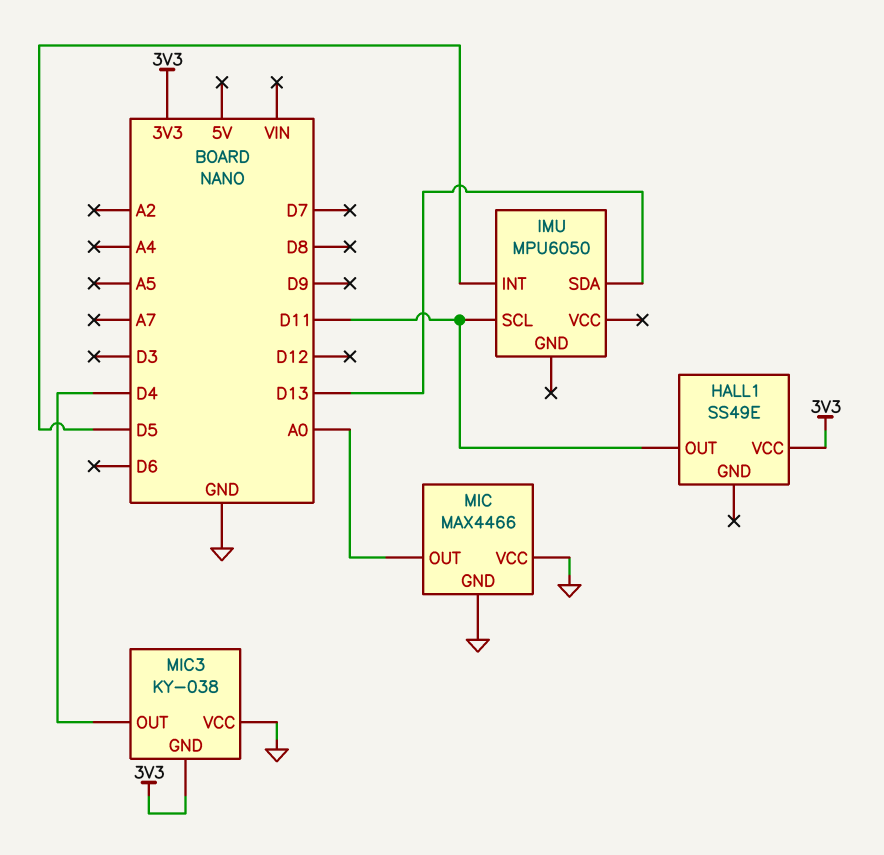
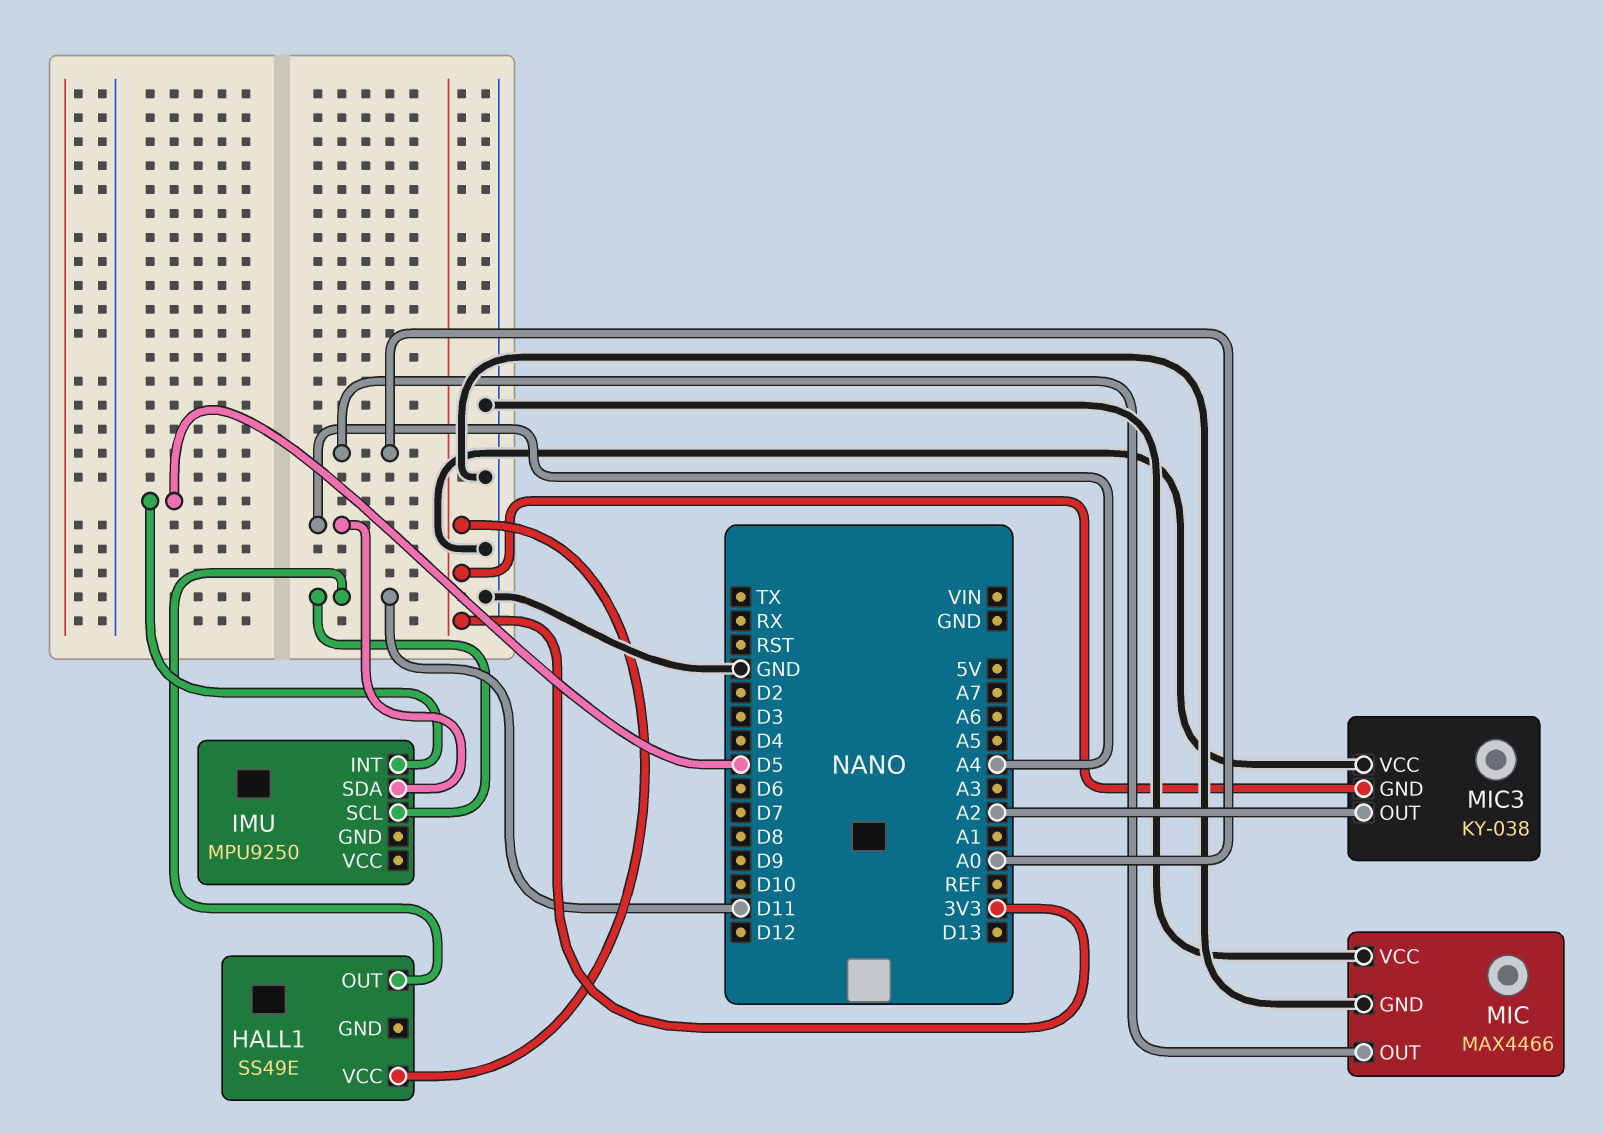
IMU: MPU6050 -> MPU9250
IMU pin SDA: D13 -> A4
MIC3 pin OUT: D4 -> A2

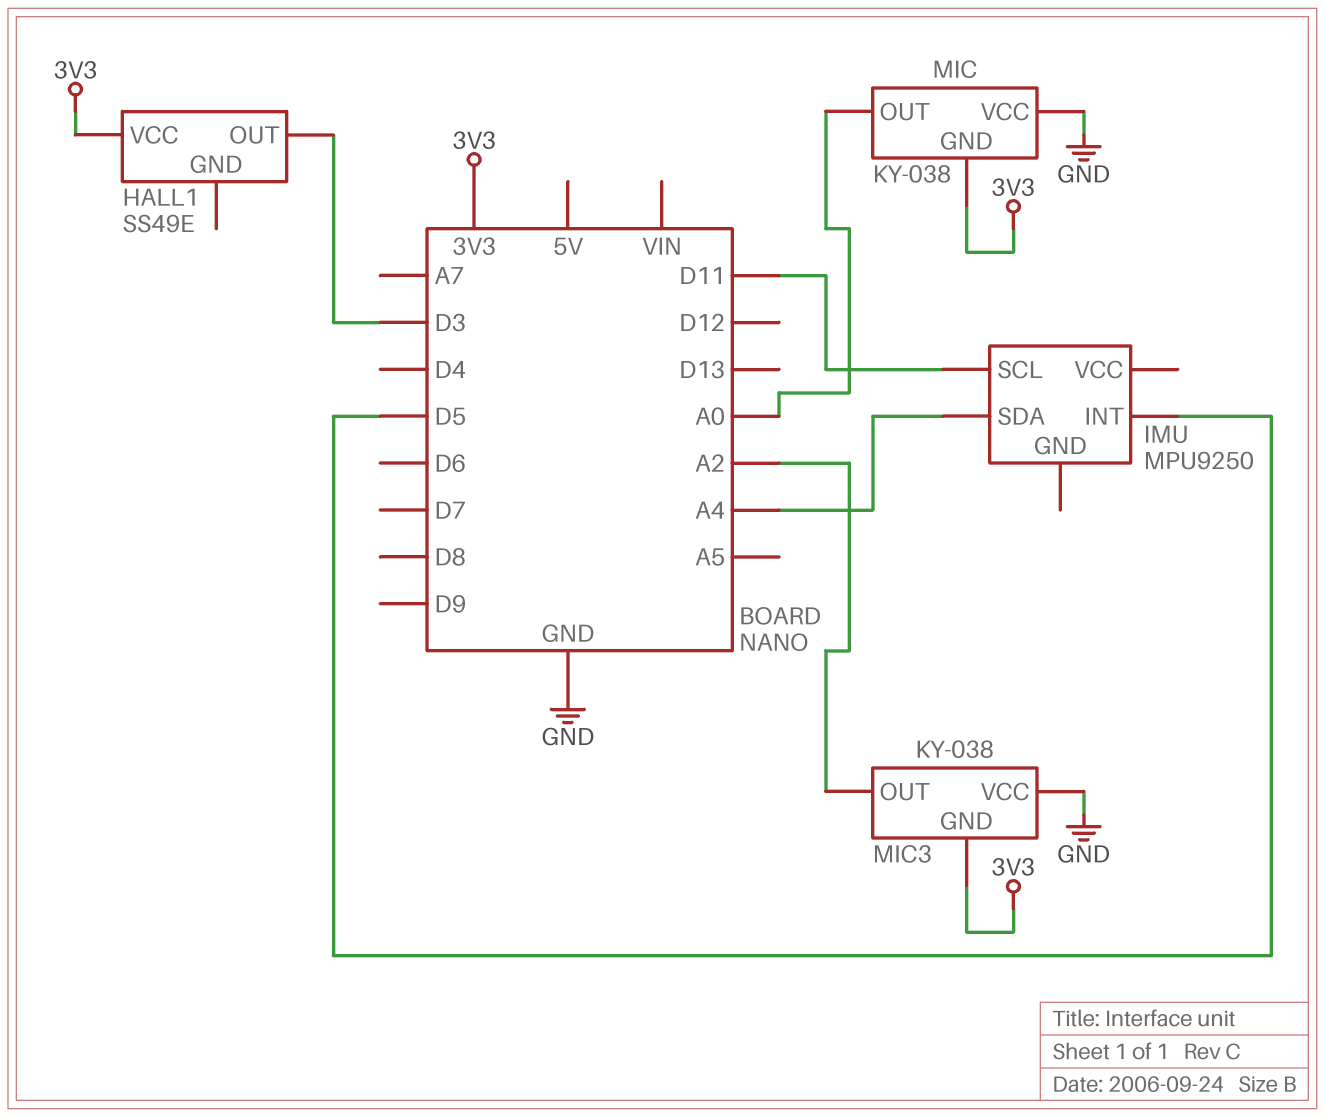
HALL1 pin OUT: D11 -> D3
MIC: MAX4466 -> KY-038
MIC pin GND: GND -> 3V3

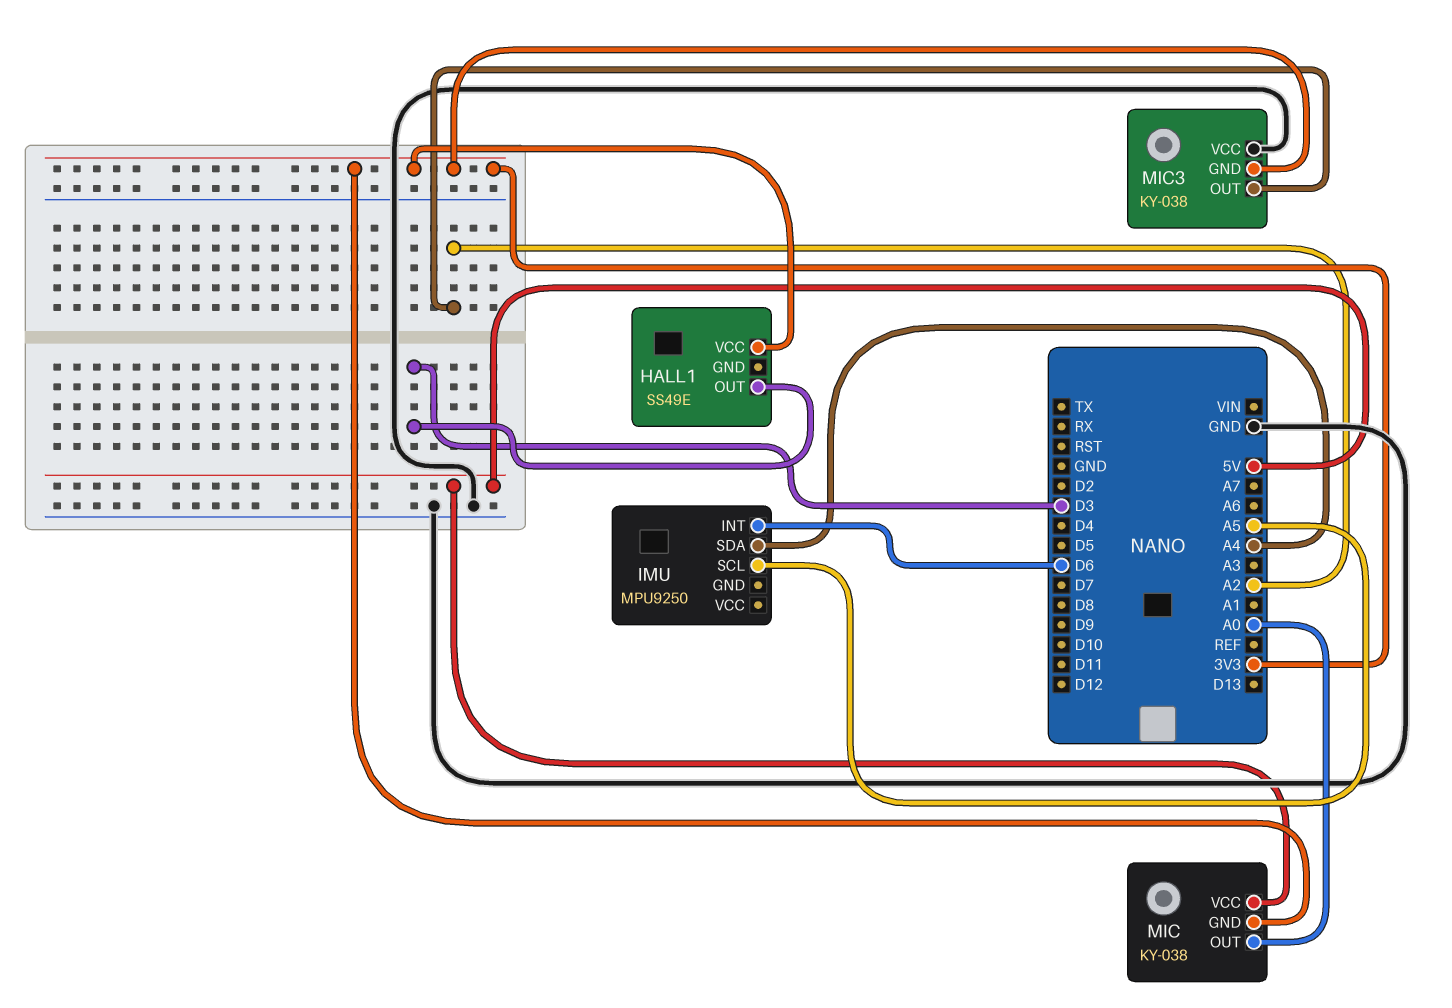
IMU pin INT: D5 -> D6
IMU pin SCL: D11 -> A5
MIC pin VCC: GND -> 5V

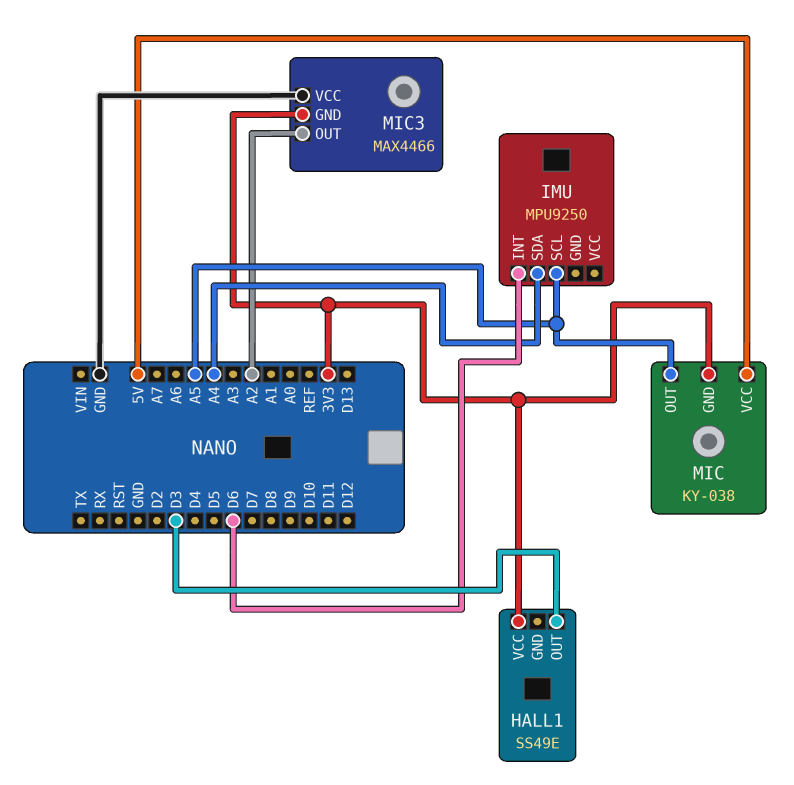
MIC pin OUT: A0 -> A5
MIC3: KY-038 -> MAX4466

